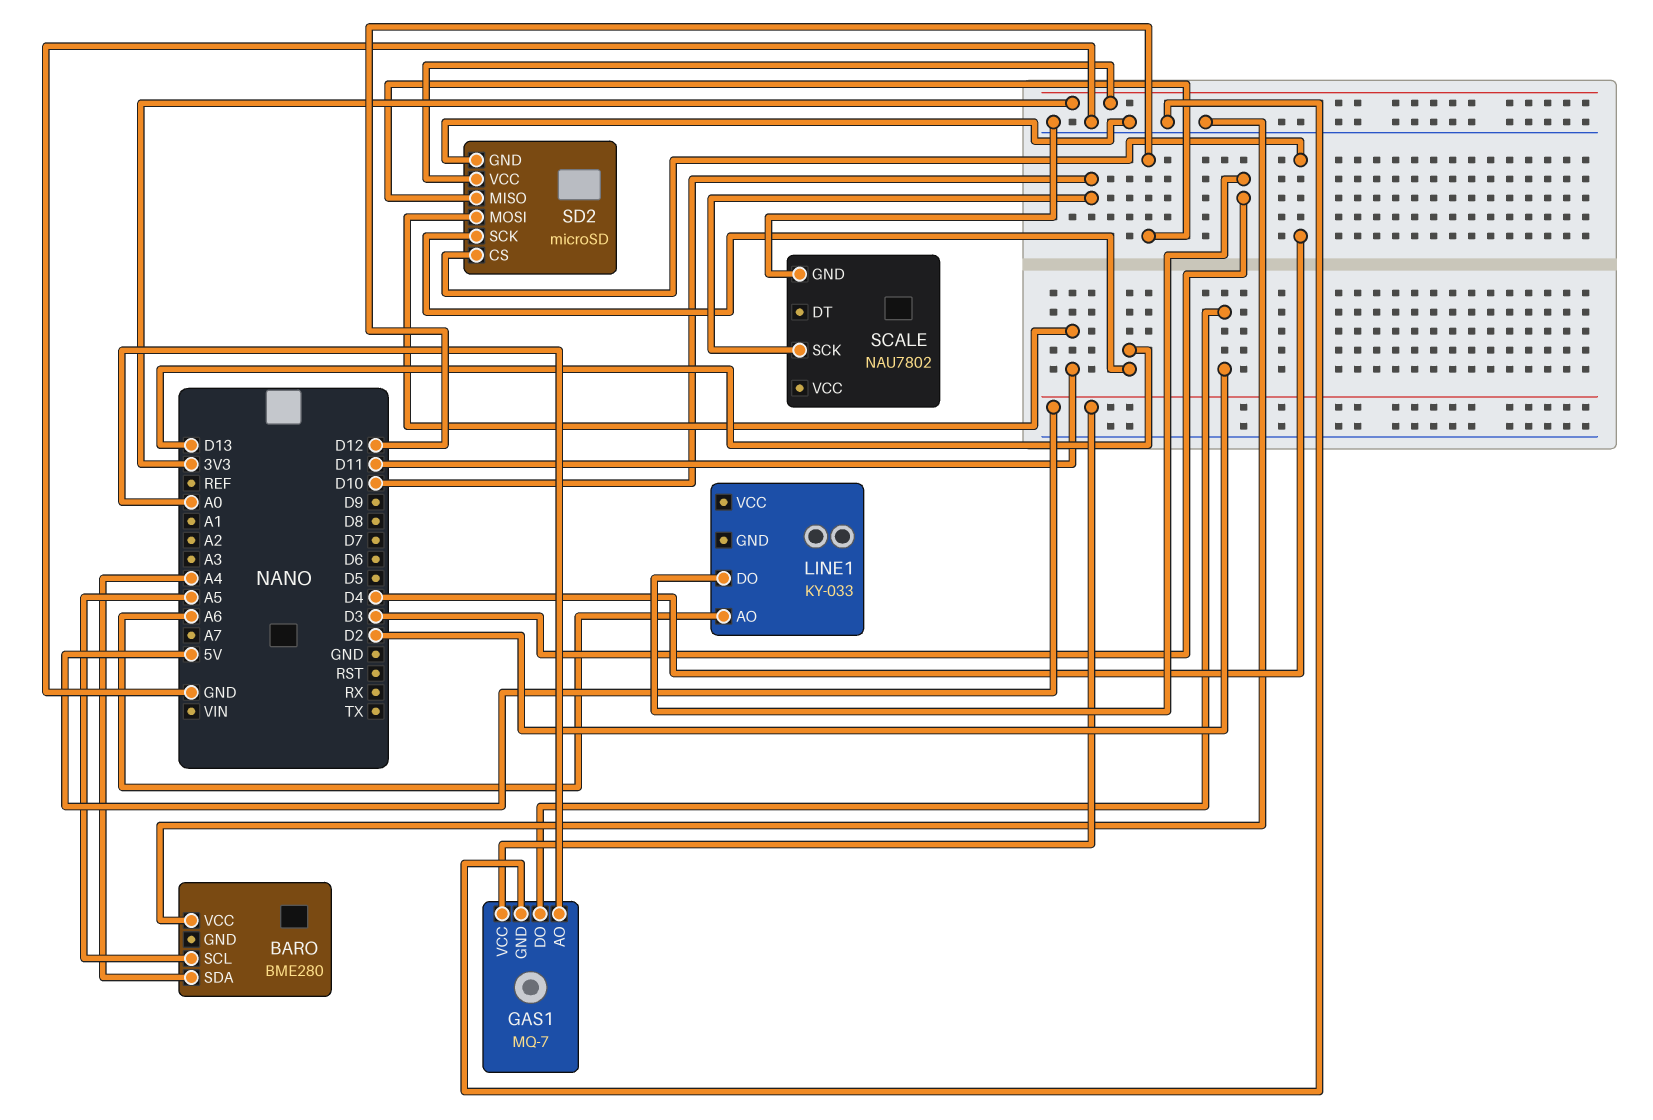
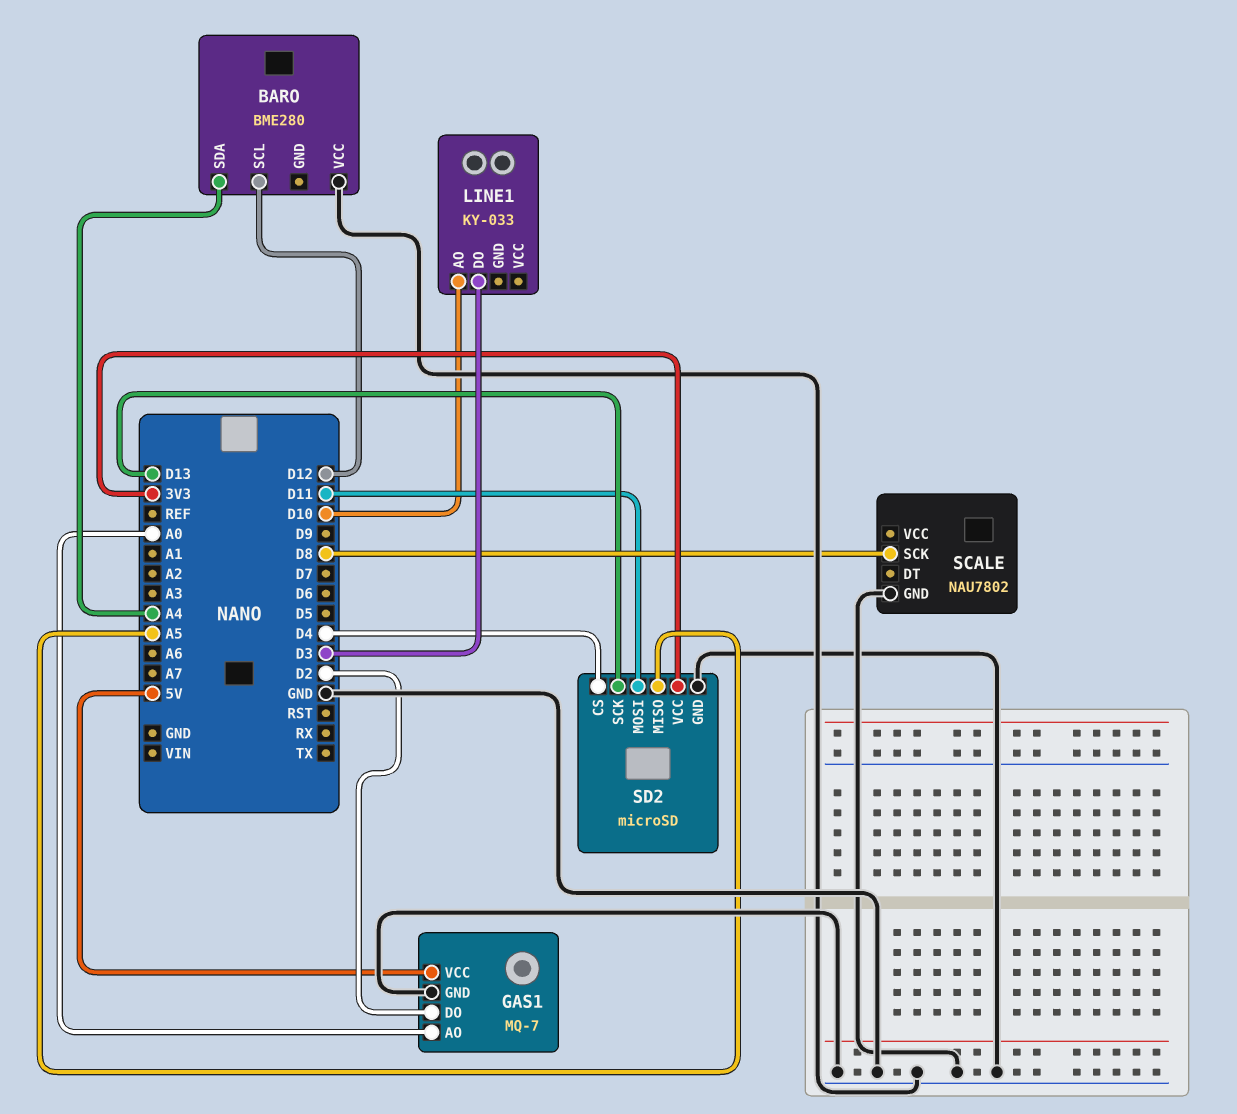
BARO pin SCL: A5 -> D12
LINE1 pin AO: A6 -> D10
SCALE pin SCK: D10 -> D8
SD2 pin MISO: D12 -> A5

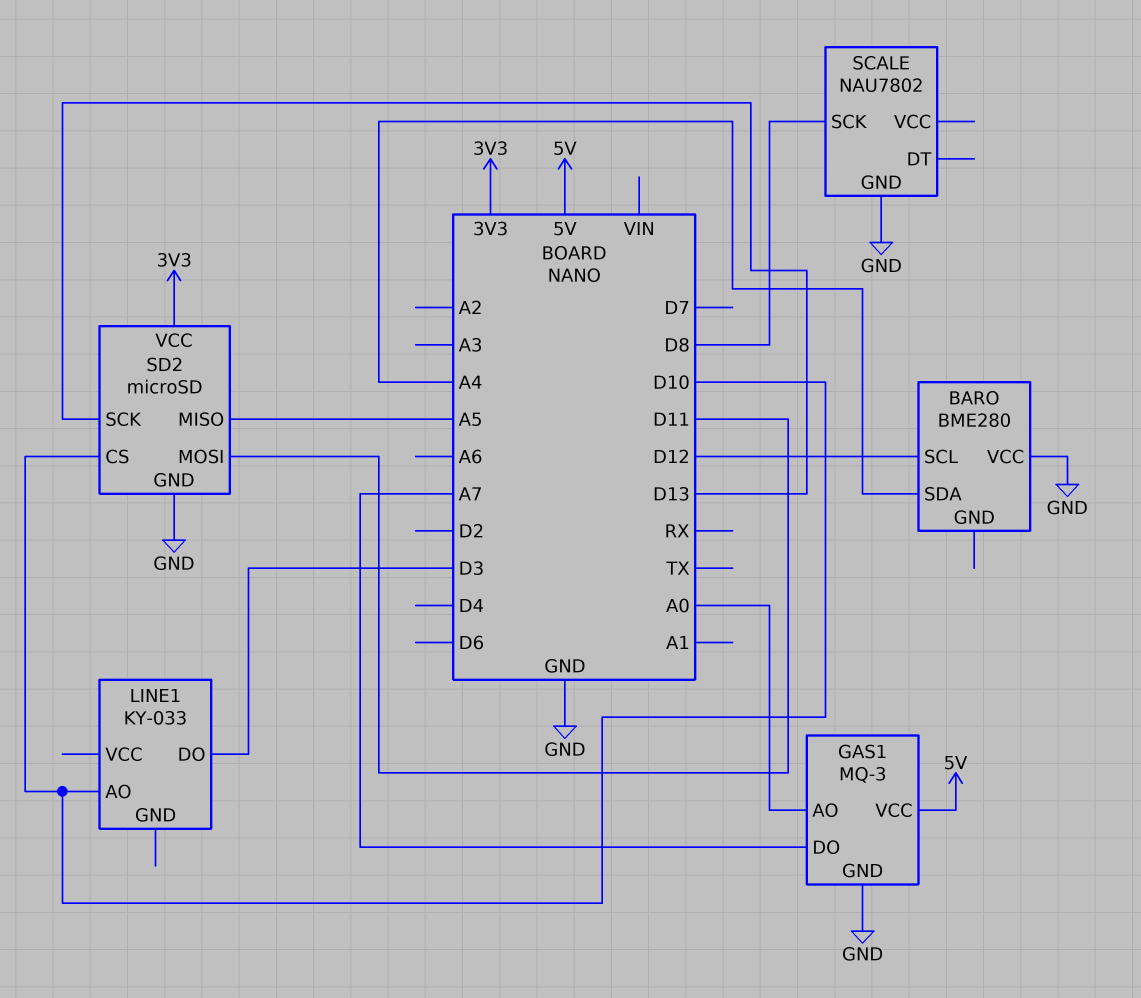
GAS1: MQ-7 -> MQ-3
GAS1 pin DO: D2 -> A7
SD2 pin CS: D4 -> D10

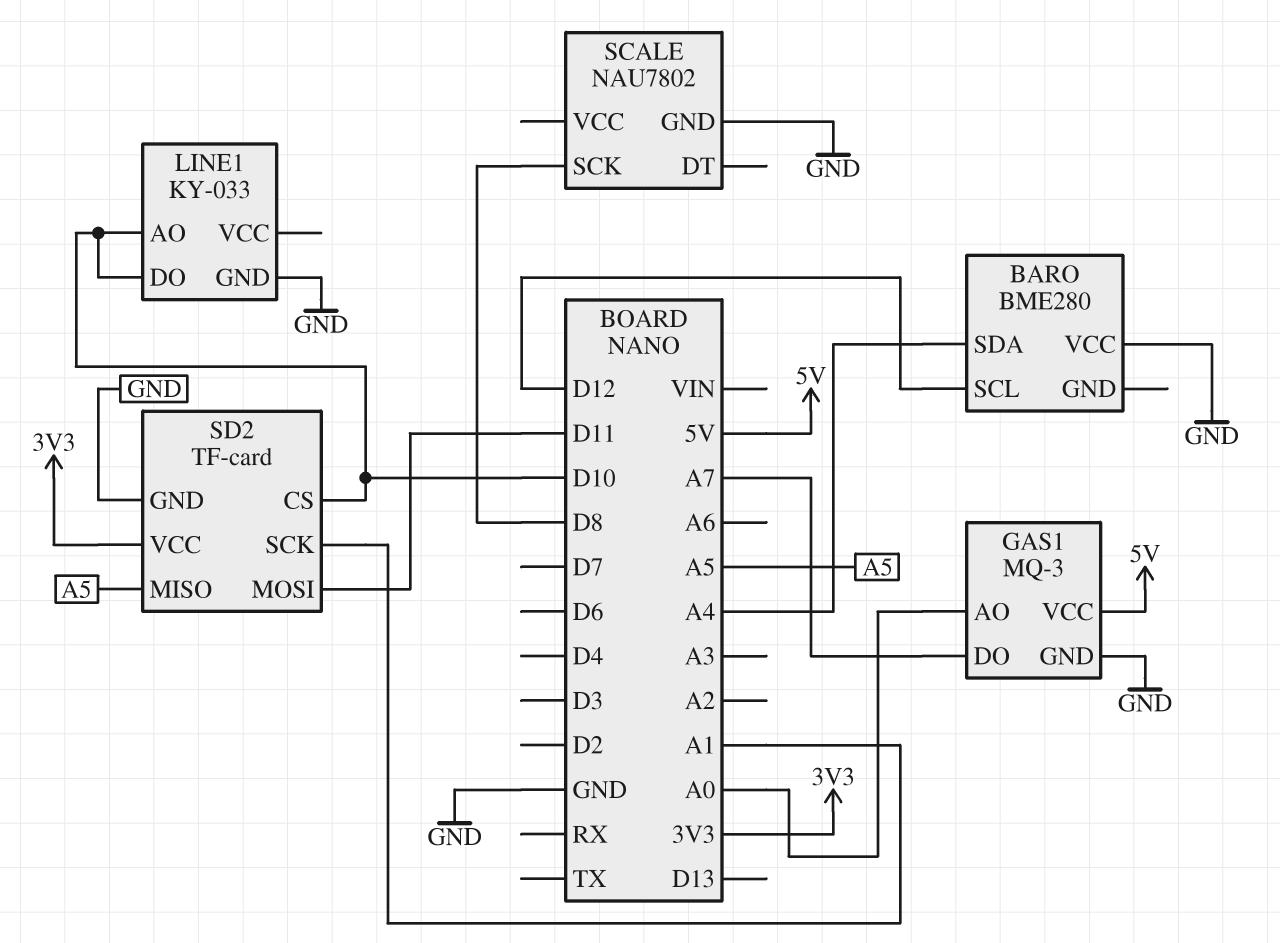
LINE1 pin DO: D3 -> D10
LINE1 pin GND: none -> GND
SD2: microSD -> TF-card
SD2 pin SCK: D13 -> A1

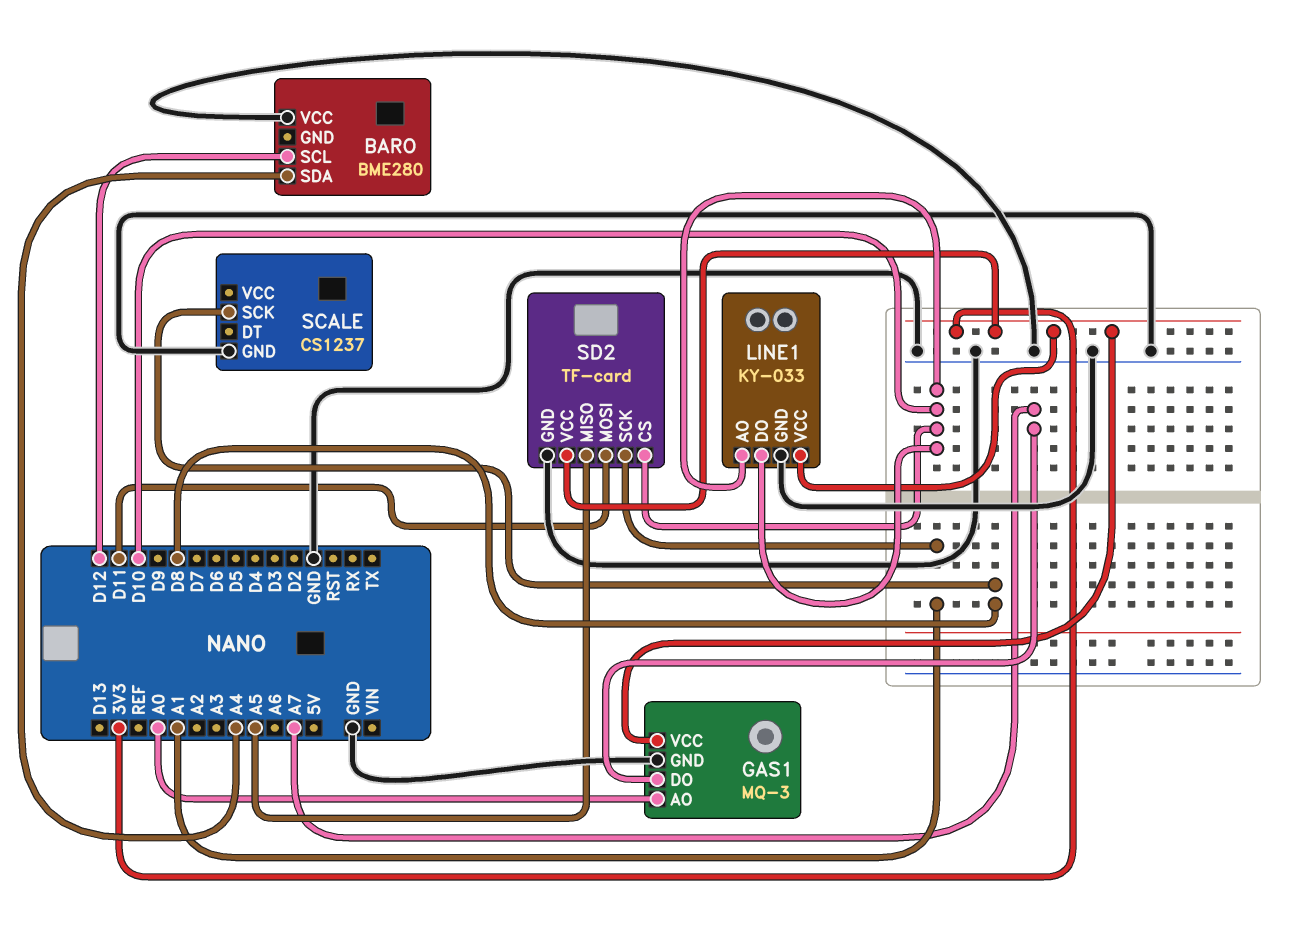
GAS1 pin VCC: 5V -> 3V3
LINE1 pin VCC: none -> 3V3
SCALE: NAU7802 -> CS1237

